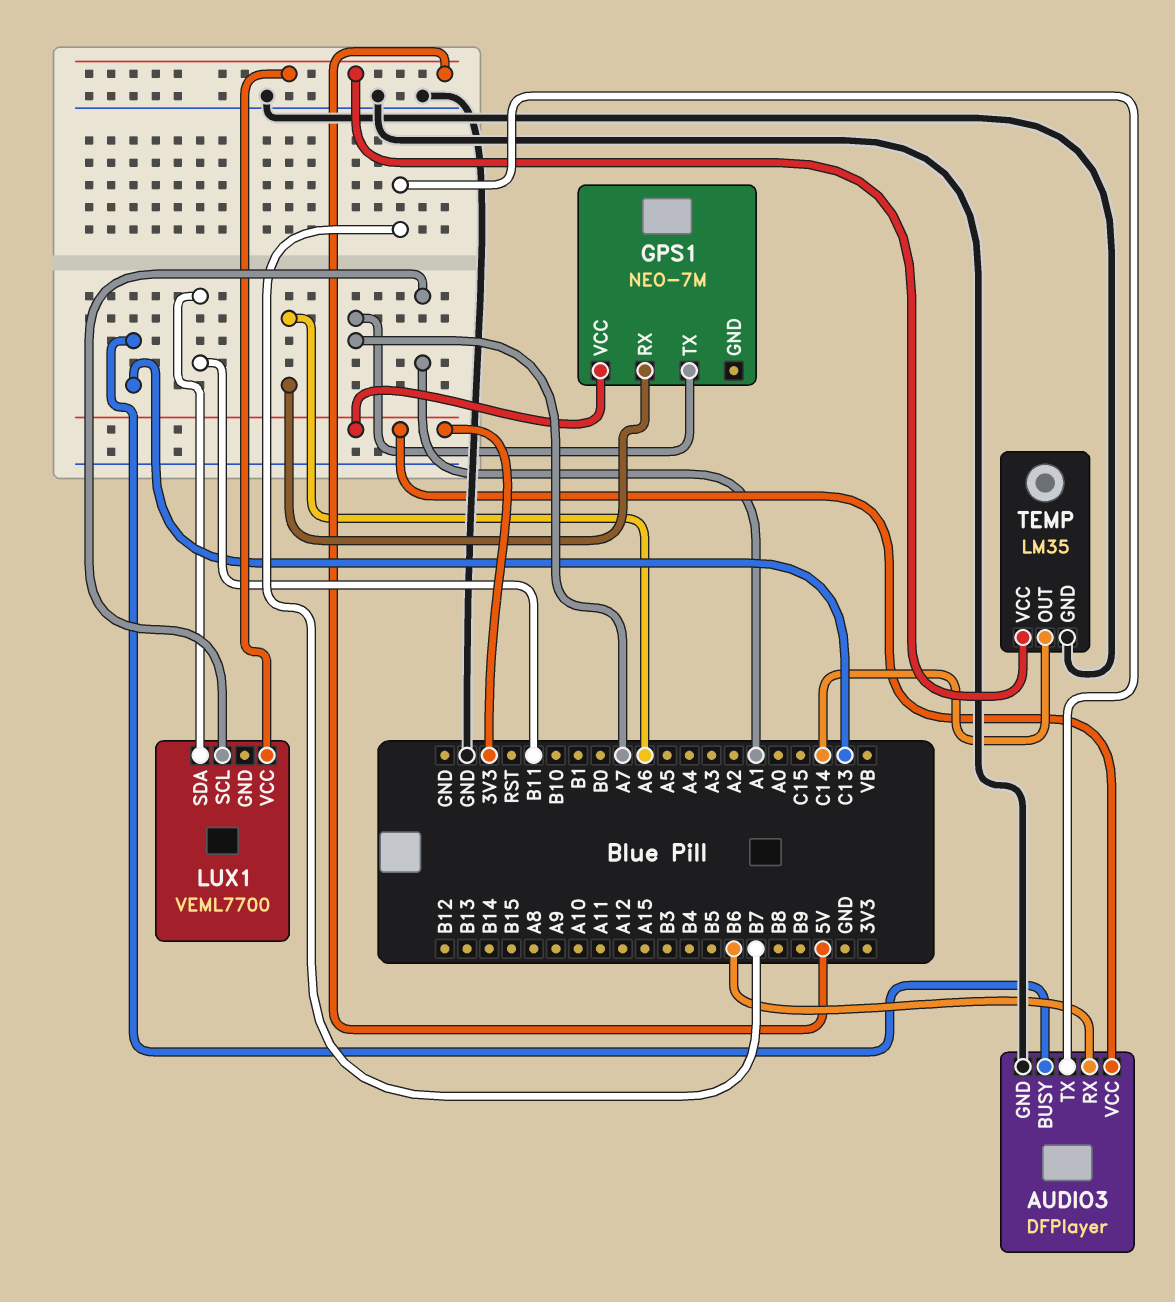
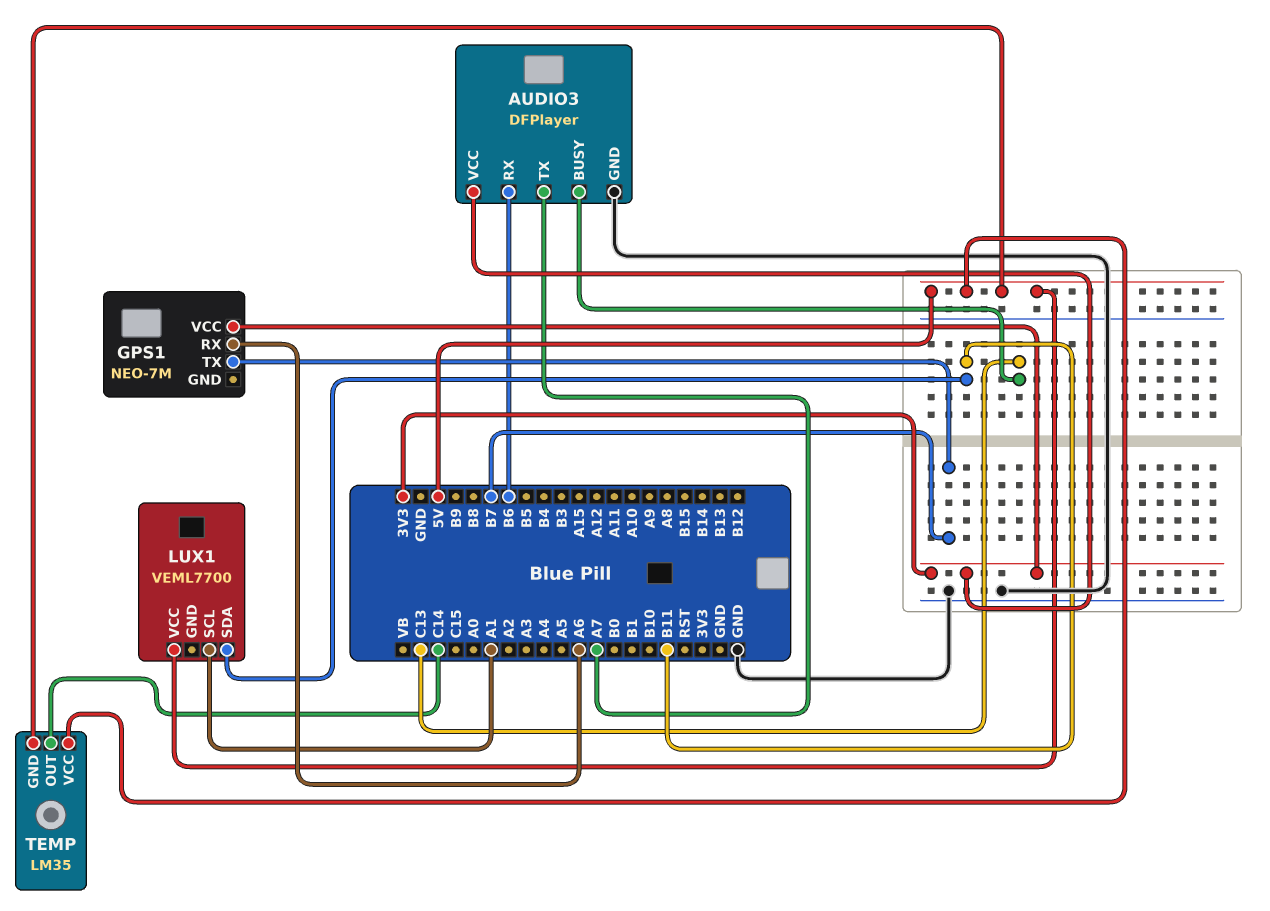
AUDIO3 pin TX: B7 -> A7
GPS1 pin TX: A7 -> B7
TEMP pin GND: GND -> 5V

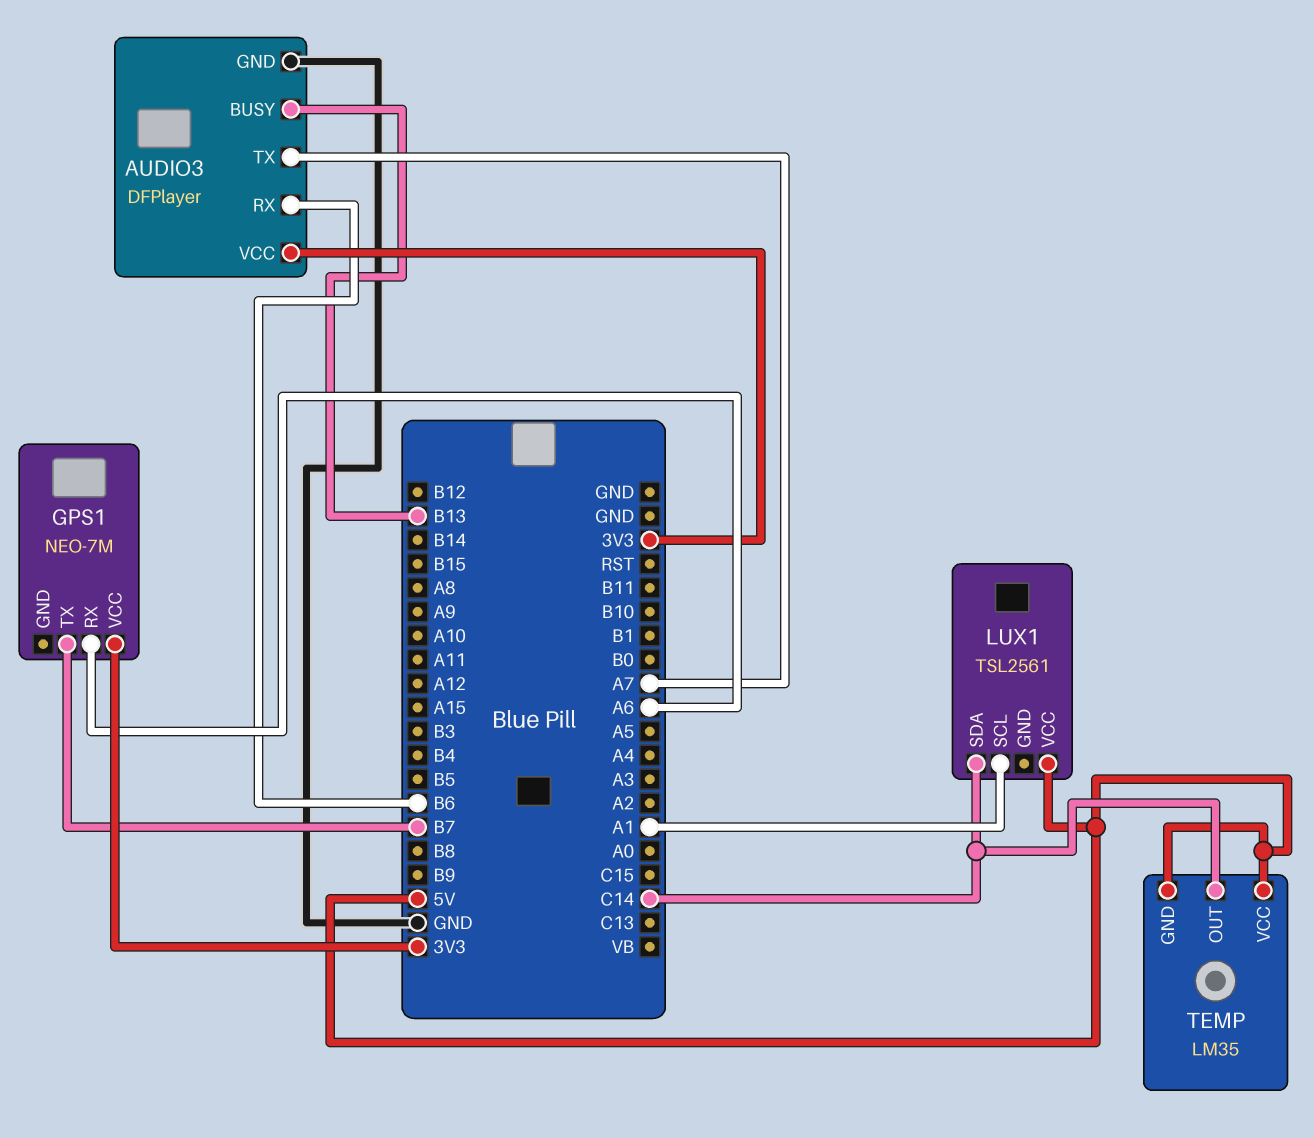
AUDIO3 pin BUSY: C13 -> B13
LUX1: VEML7700 -> TSL2561
LUX1 pin SDA: B11 -> C14

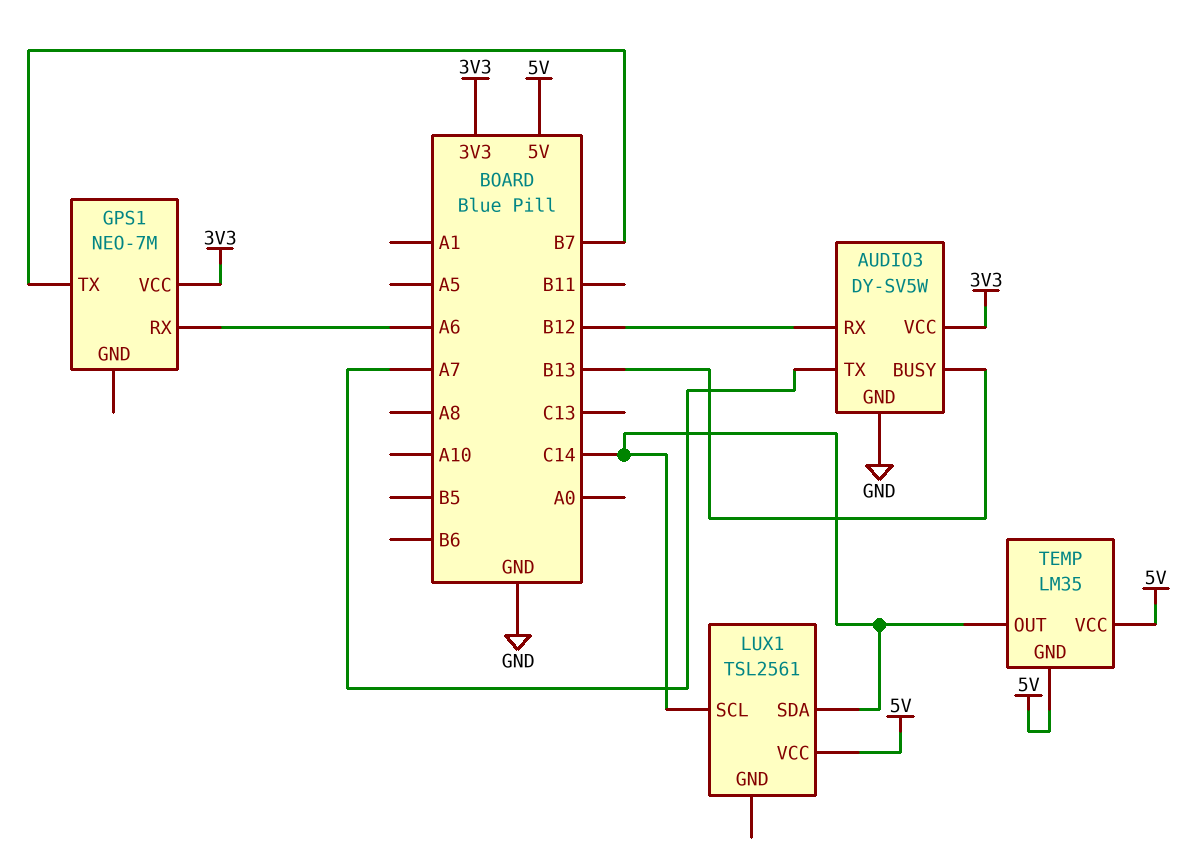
AUDIO3: DFPlayer -> DY-SV5W
AUDIO3 pin RX: B6 -> B12
LUX1 pin SCL: A1 -> C14

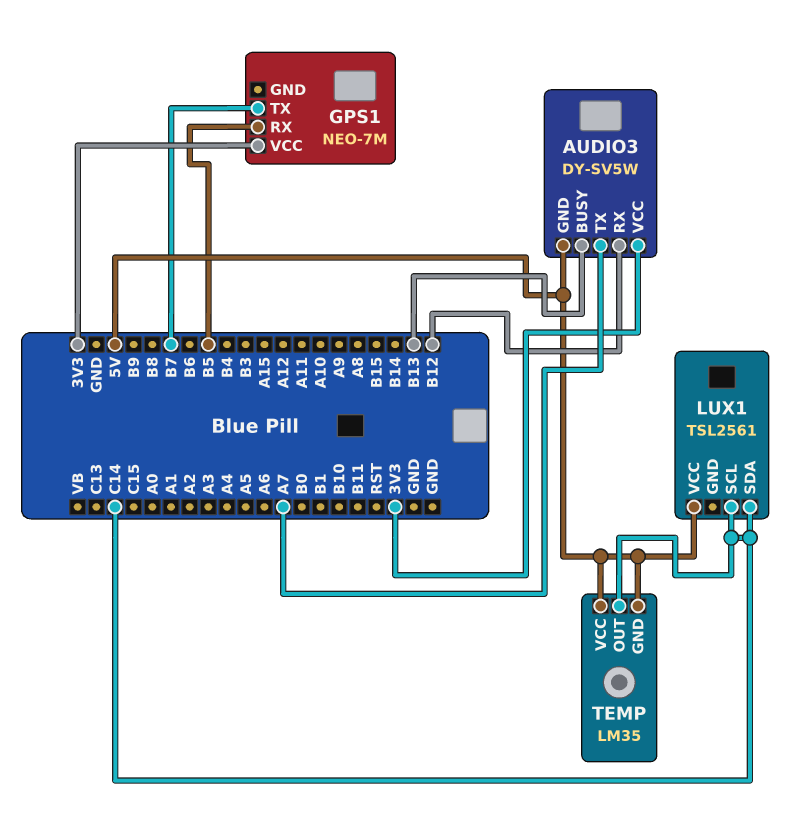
AUDIO3 pin GND: GND -> 5V
GPS1 pin RX: A6 -> B5

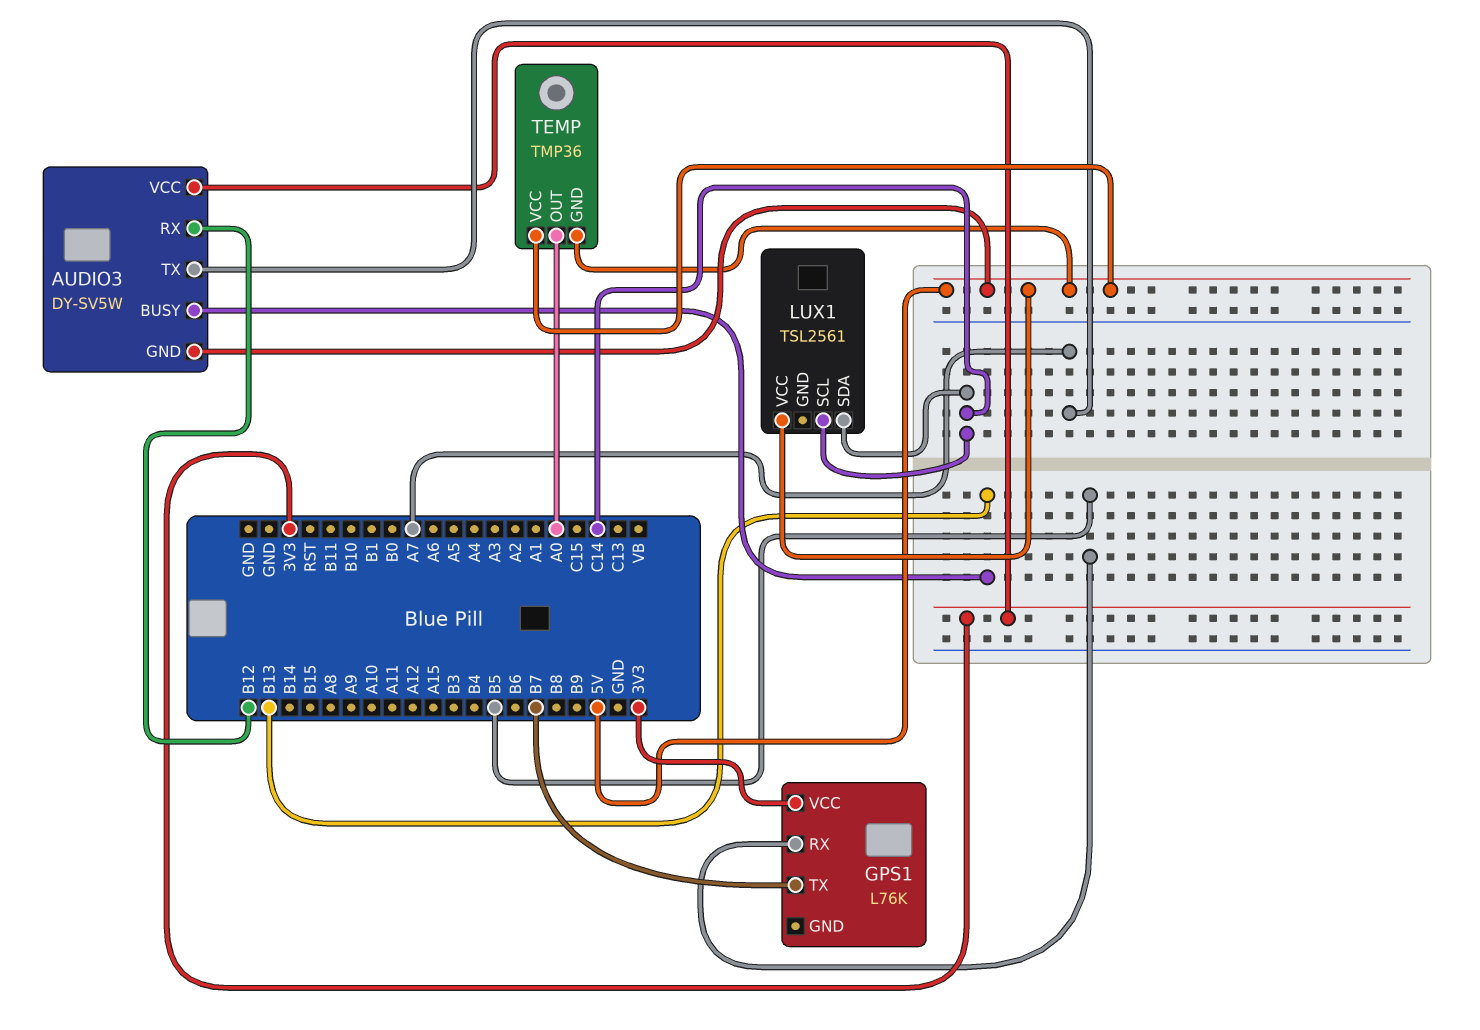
GPS1: NEO-7M -> L76K
TEMP: LM35 -> TMP36
TEMP pin OUT: C14 -> A0

